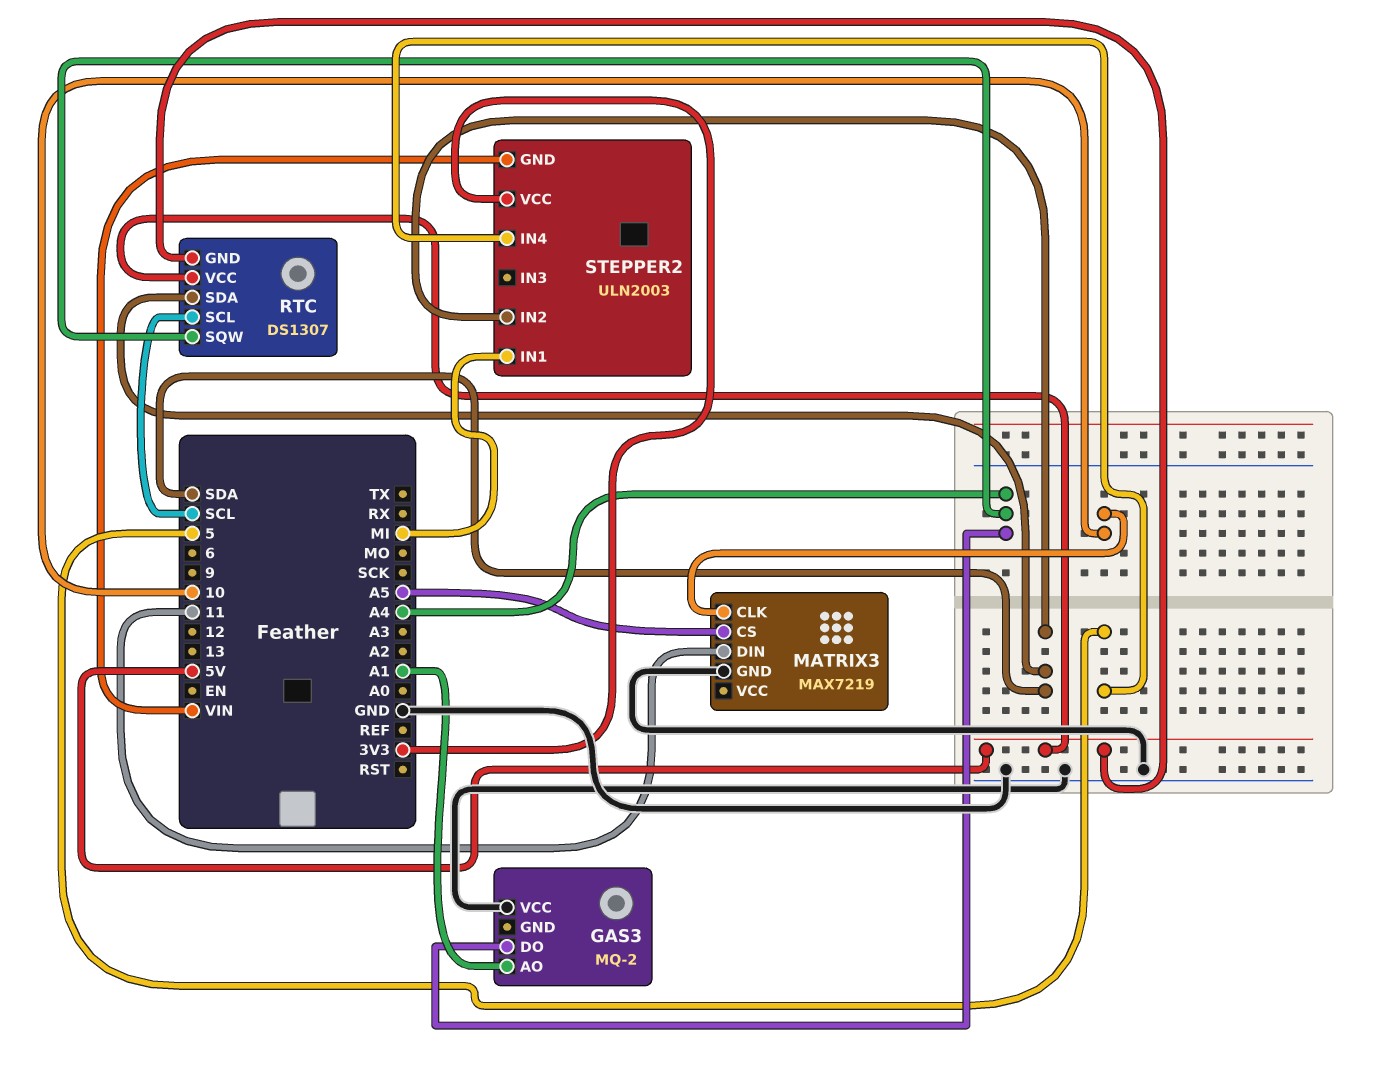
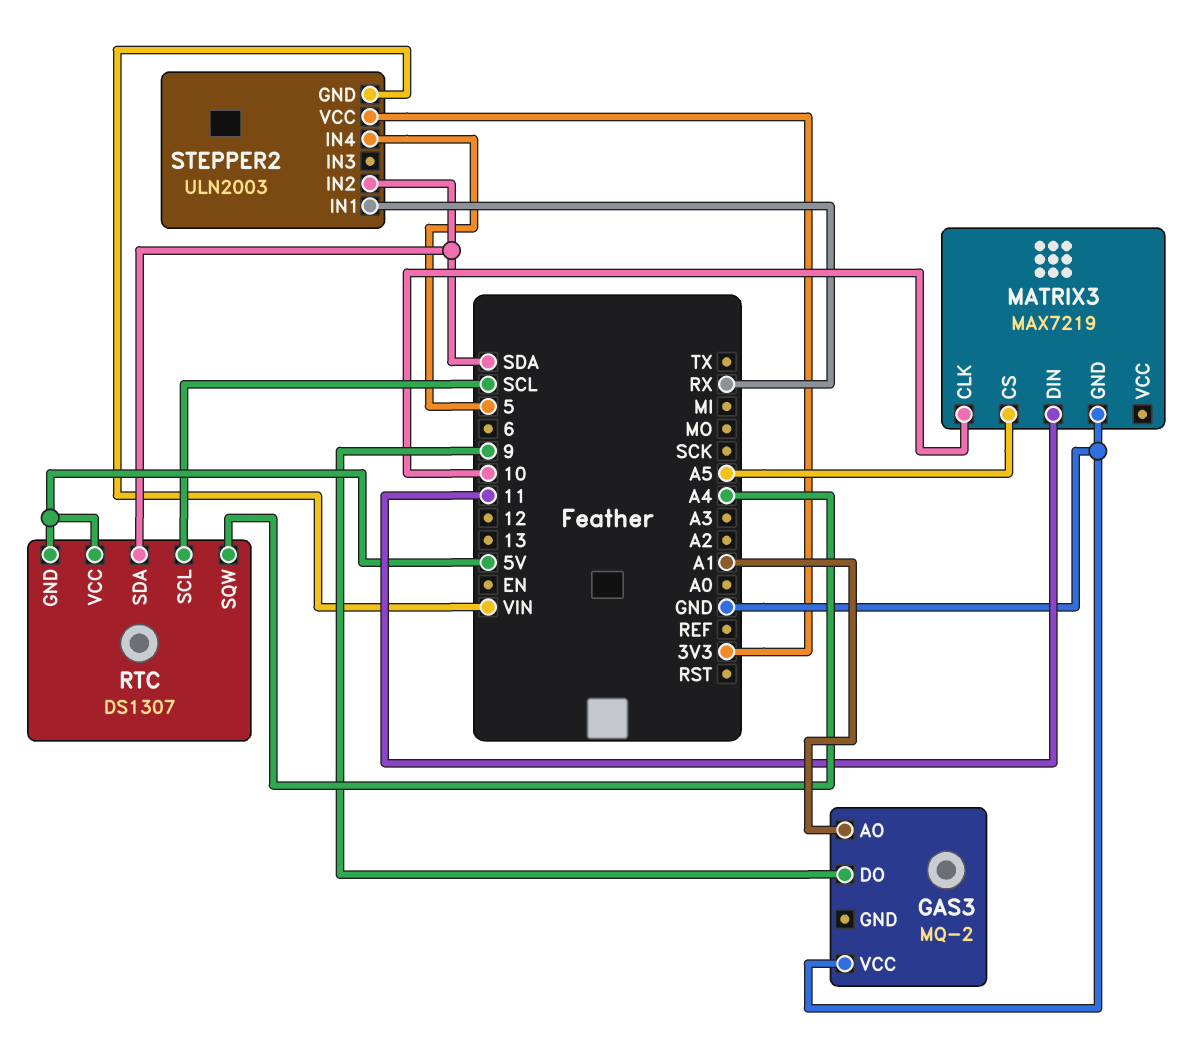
GAS3 pin DO: A4 -> 9
STEPPER2 pin IN1: MI -> RX

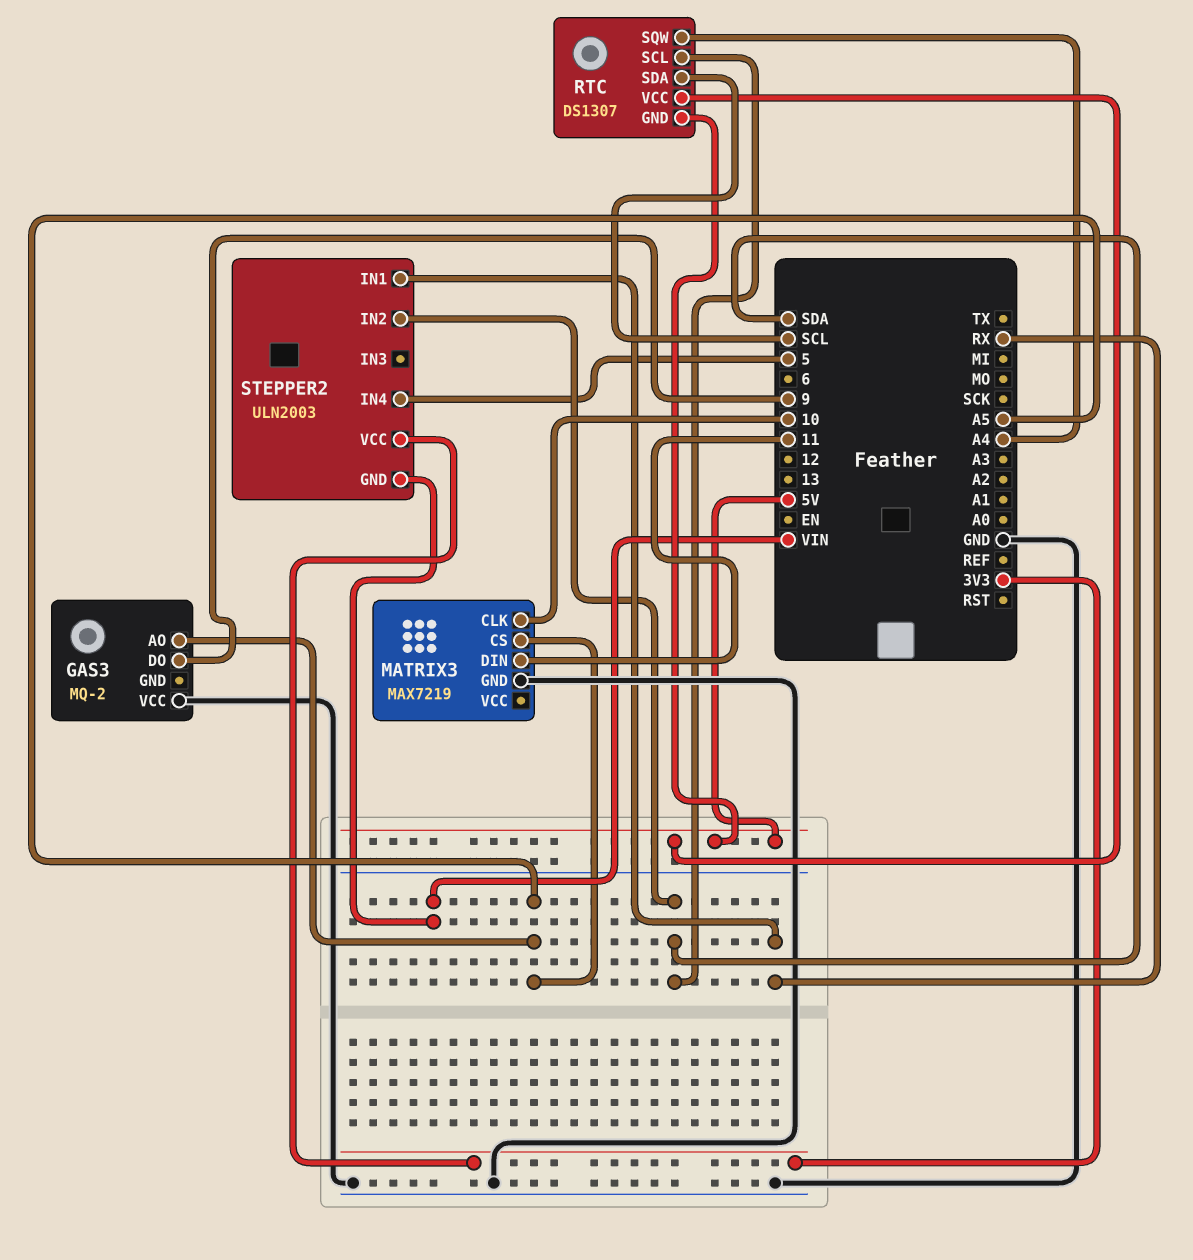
GAS3 pin AO: A1 -> A5
RTC pin SCL: SCL -> SDA
RTC pin SDA: SDA -> SCL

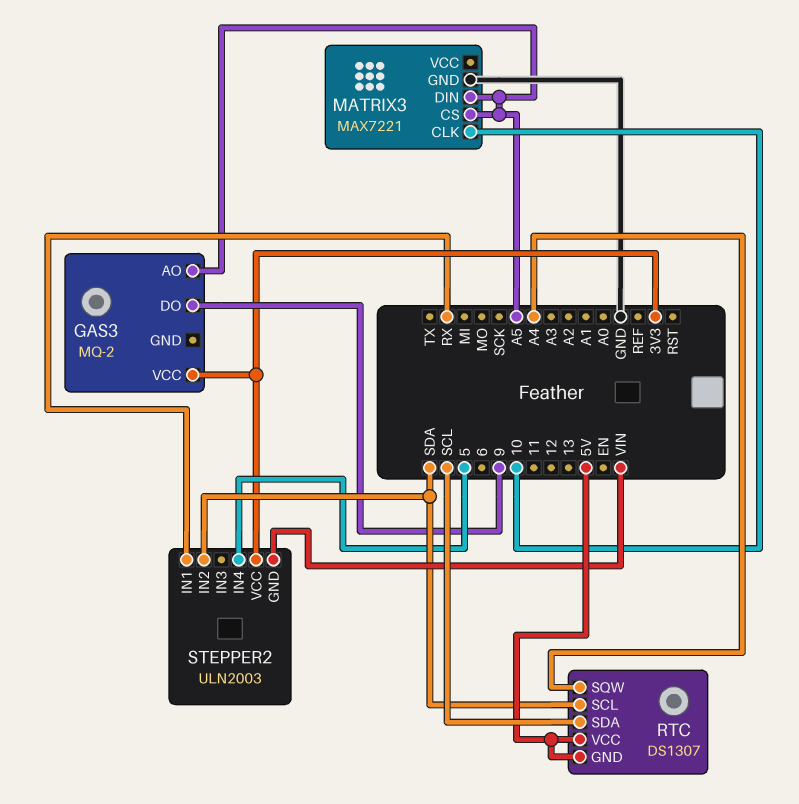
GAS3 pin VCC: GND -> 3V3
MATRIX3: MAX7219 -> MAX7221
MATRIX3 pin DIN: 11 -> A5

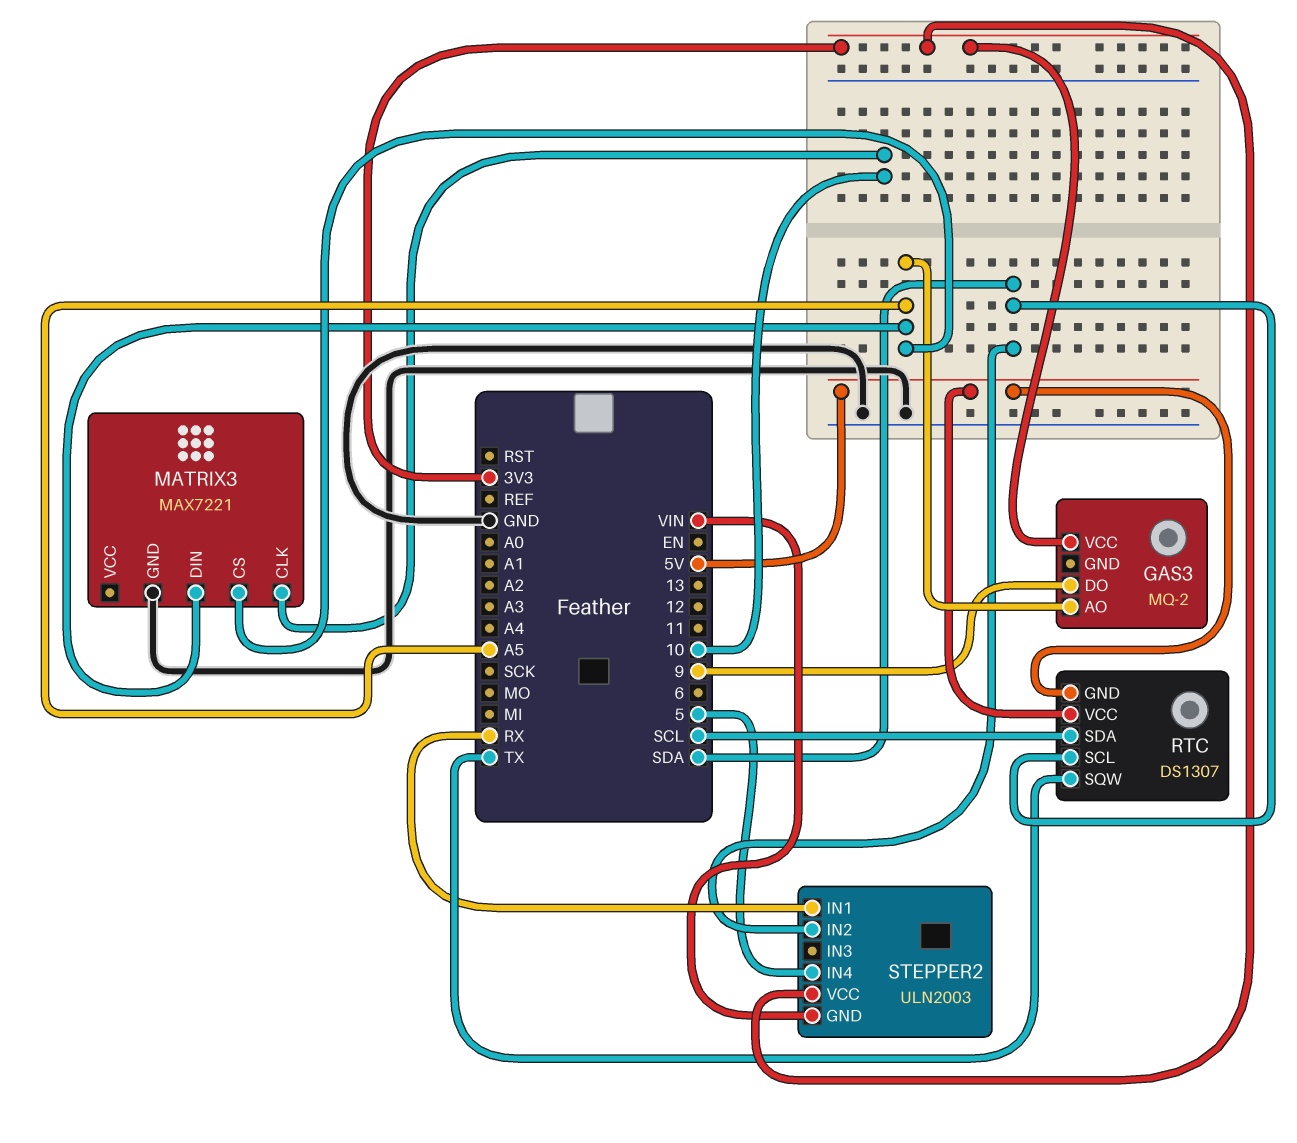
RTC pin SQW: A4 -> TX

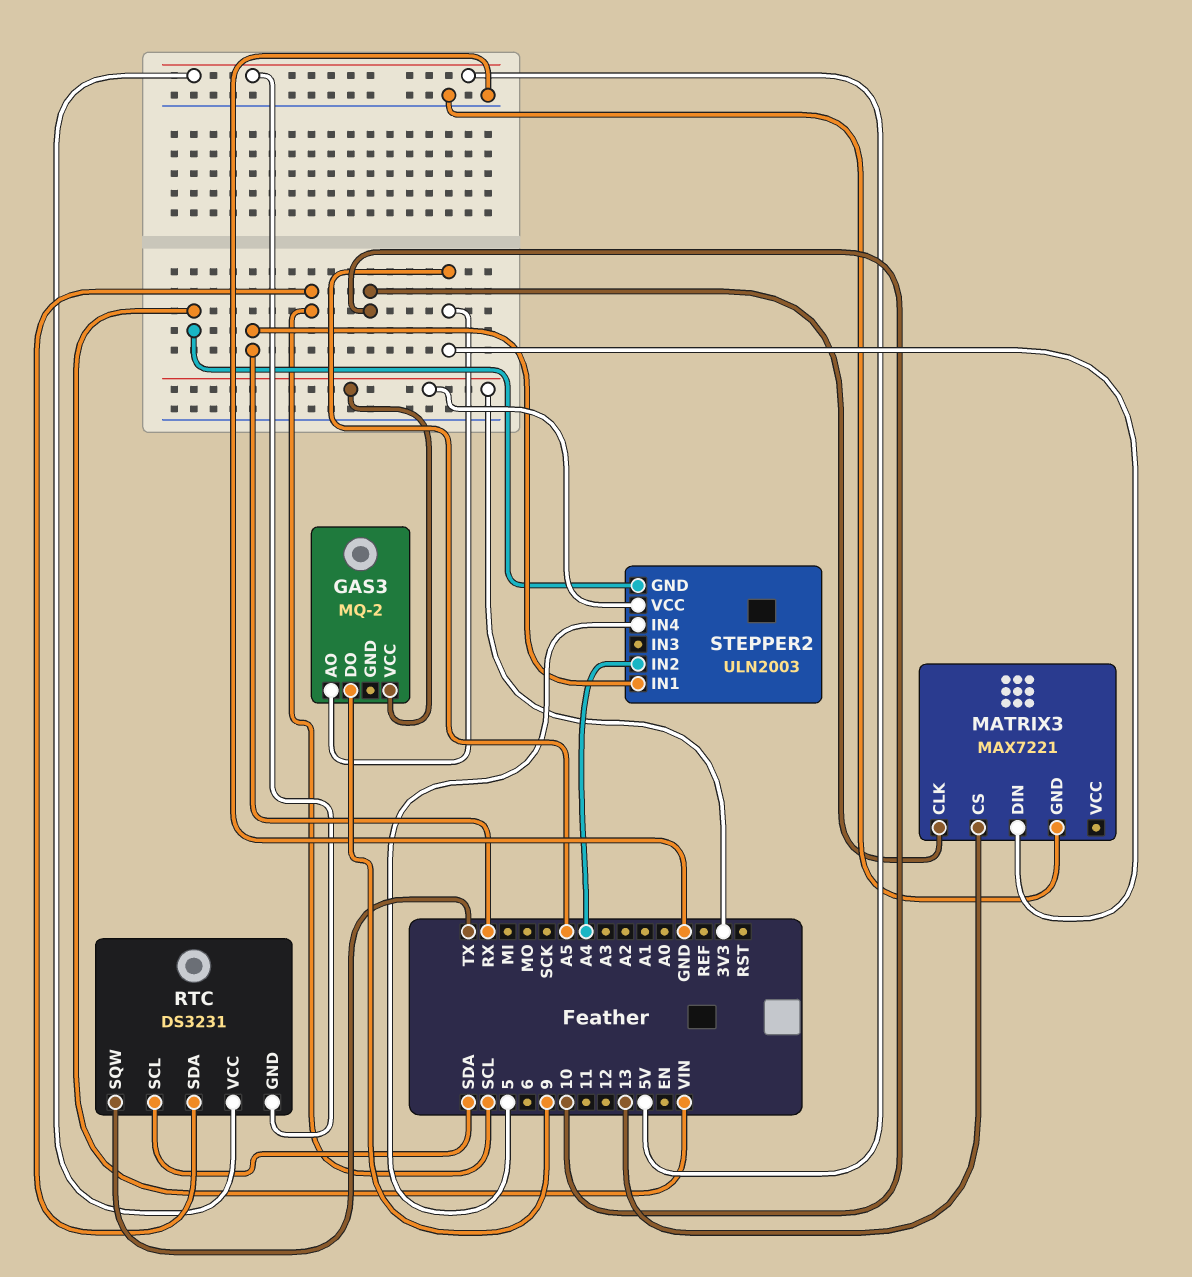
MATRIX3 pin CS: A5 -> 13
RTC: DS1307 -> DS3231
STEPPER2 pin IN2: SDA -> A4

